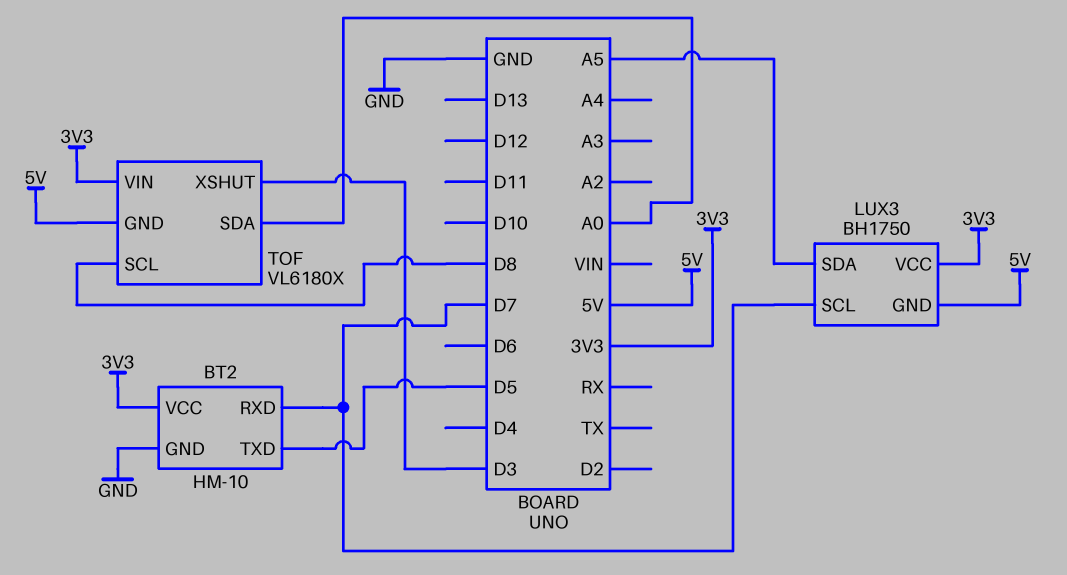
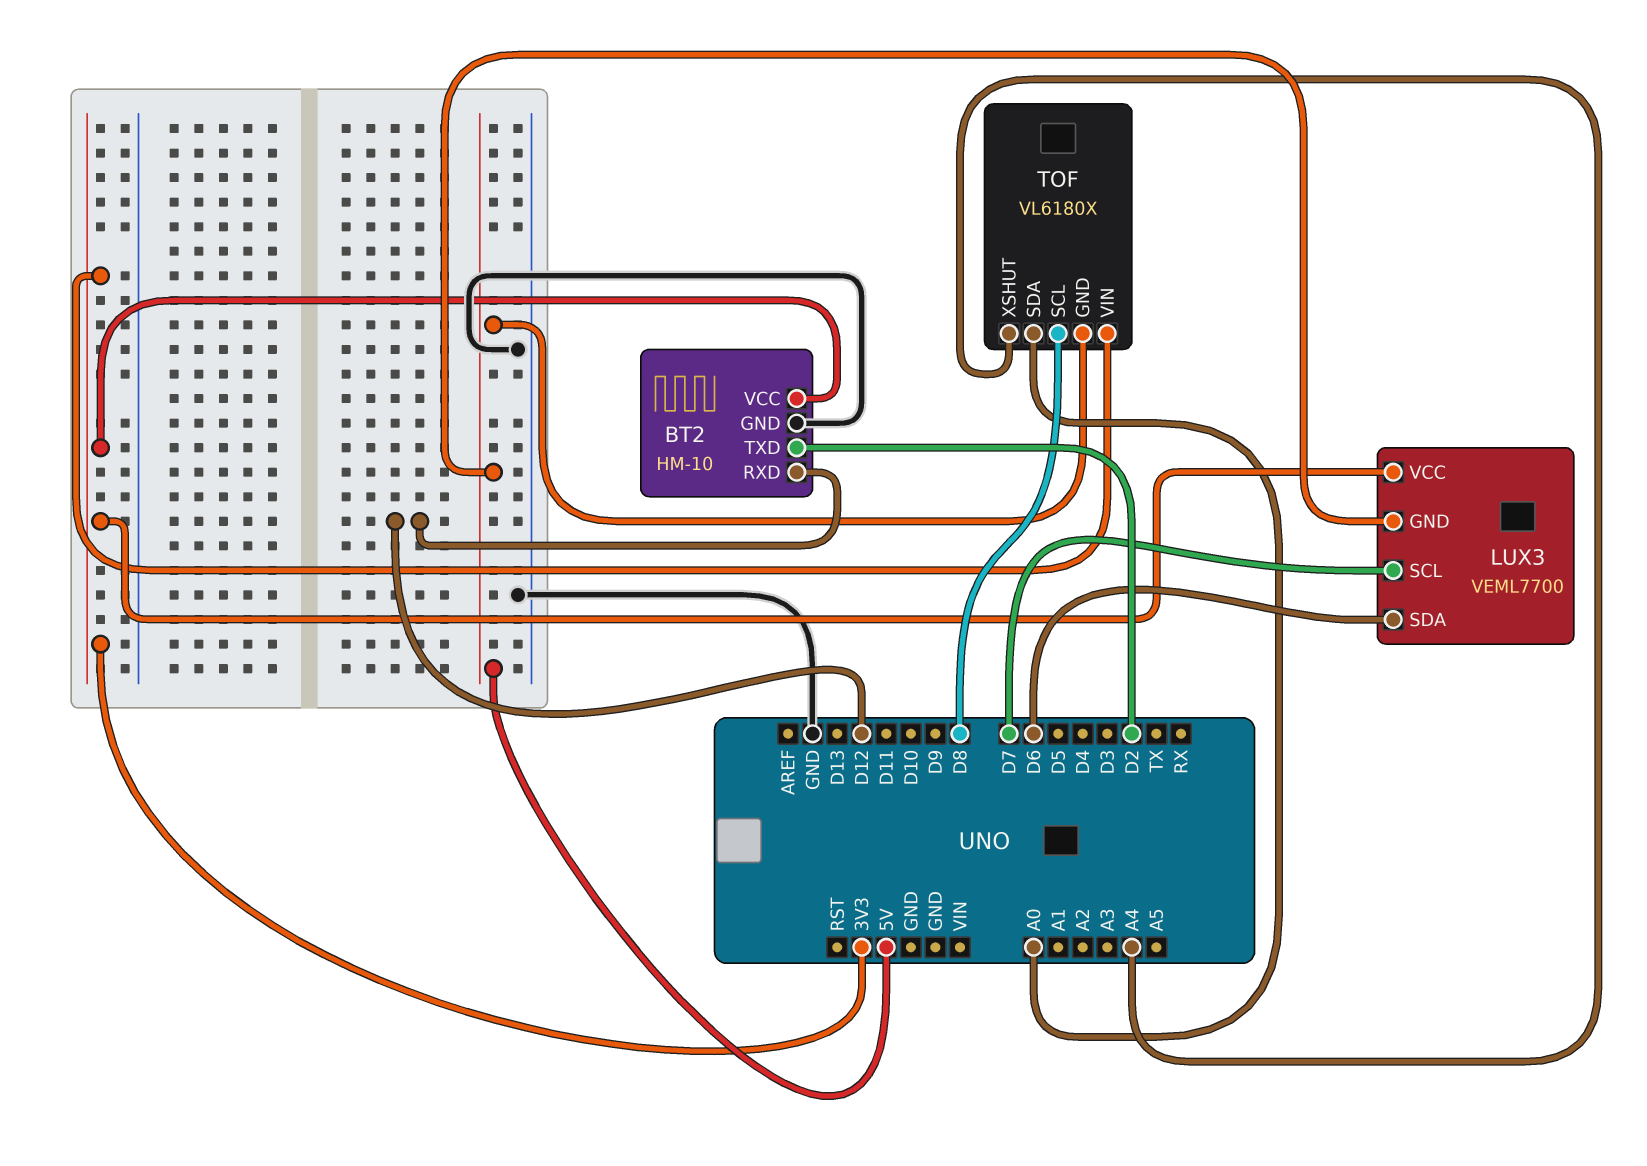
BT2 pin RXD: D7 -> D12
BT2 pin TXD: D5 -> D2
LUX3: BH1750 -> VEML7700
LUX3 pin SDA: A5 -> D6
TOF pin XSHUT: D3 -> A4

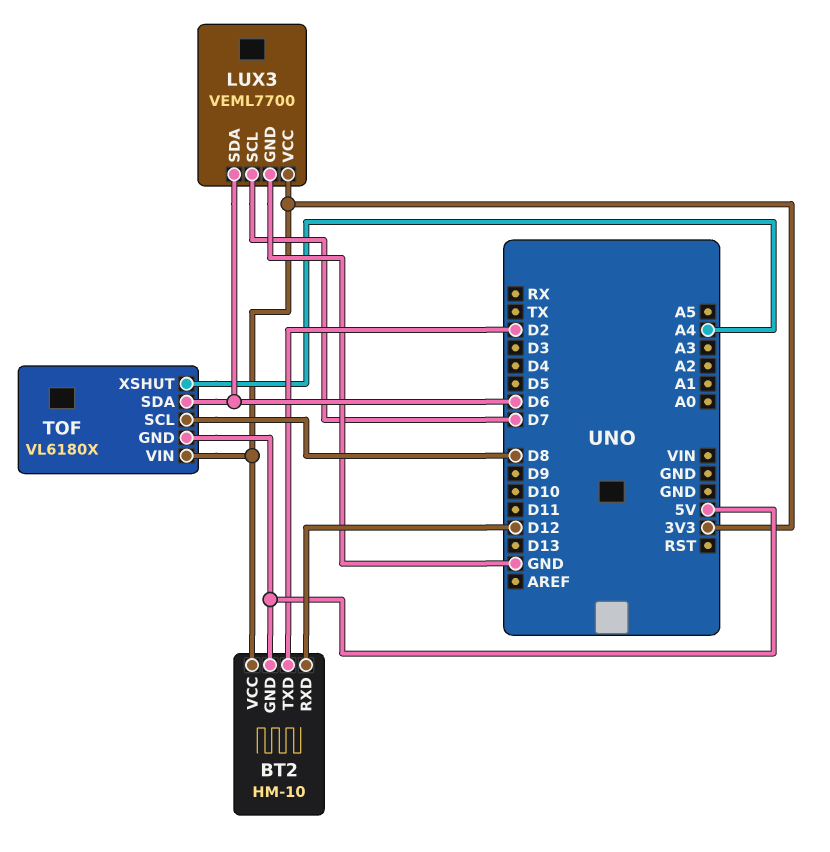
BT2 pin GND: GND -> 5V
LUX3 pin GND: 5V -> GND
TOF pin SDA: A0 -> D6

